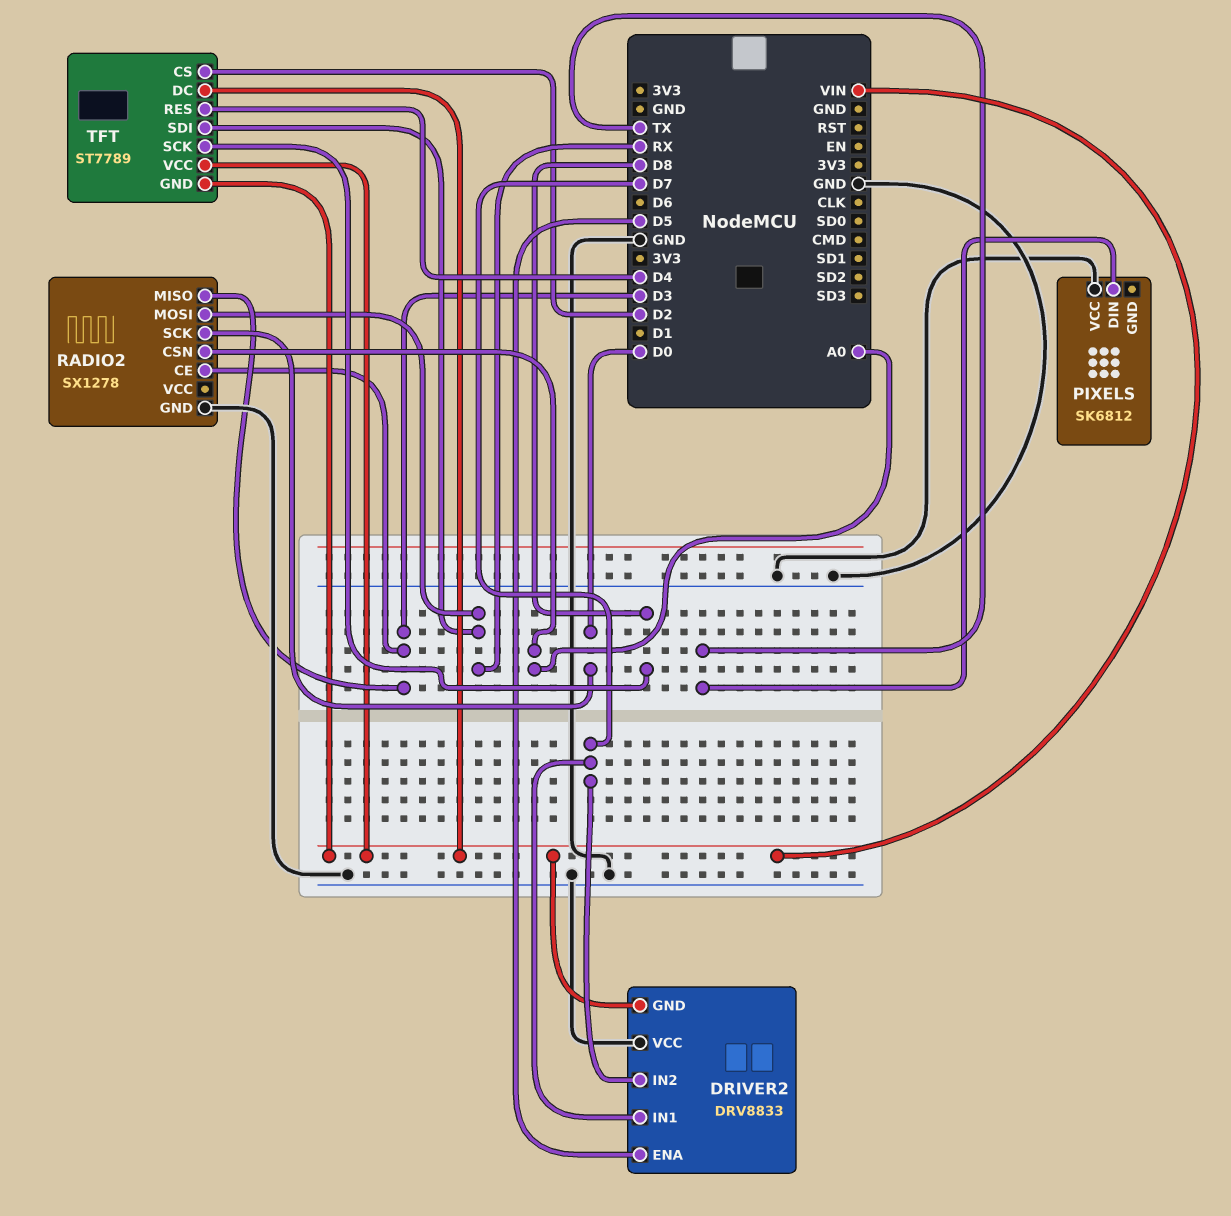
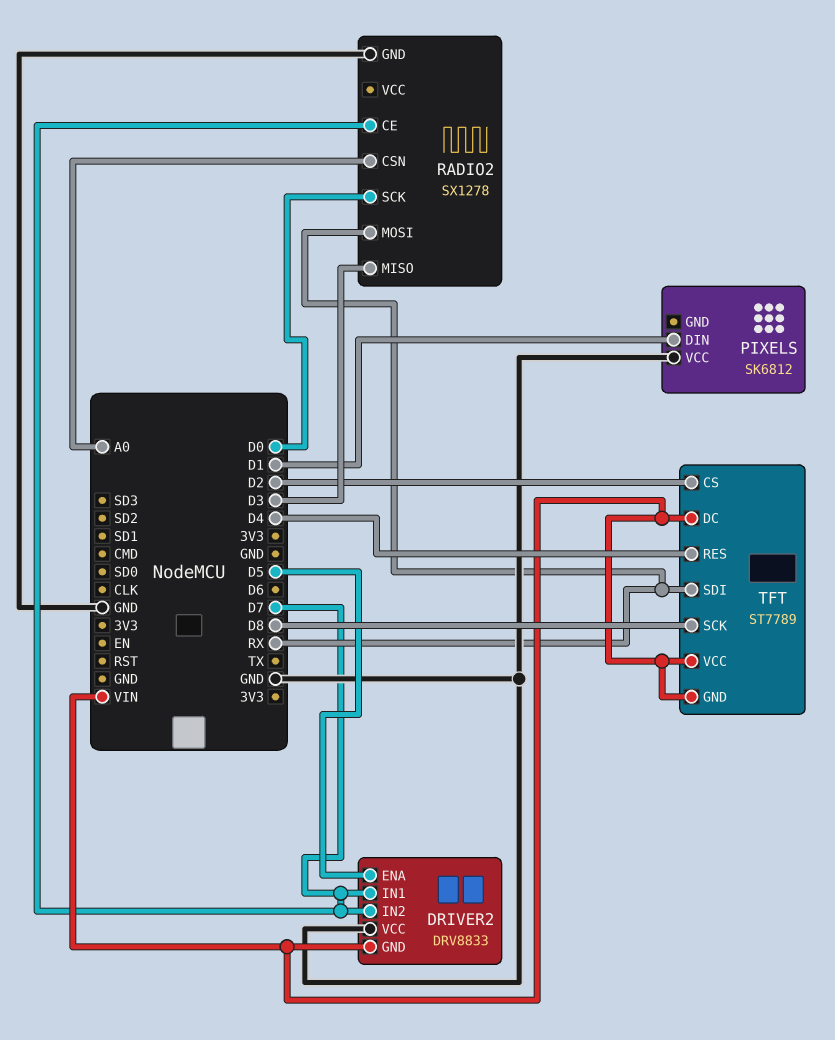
PIXELS pin DIN: TX -> D1
RADIO2 pin CE: D3 -> D7

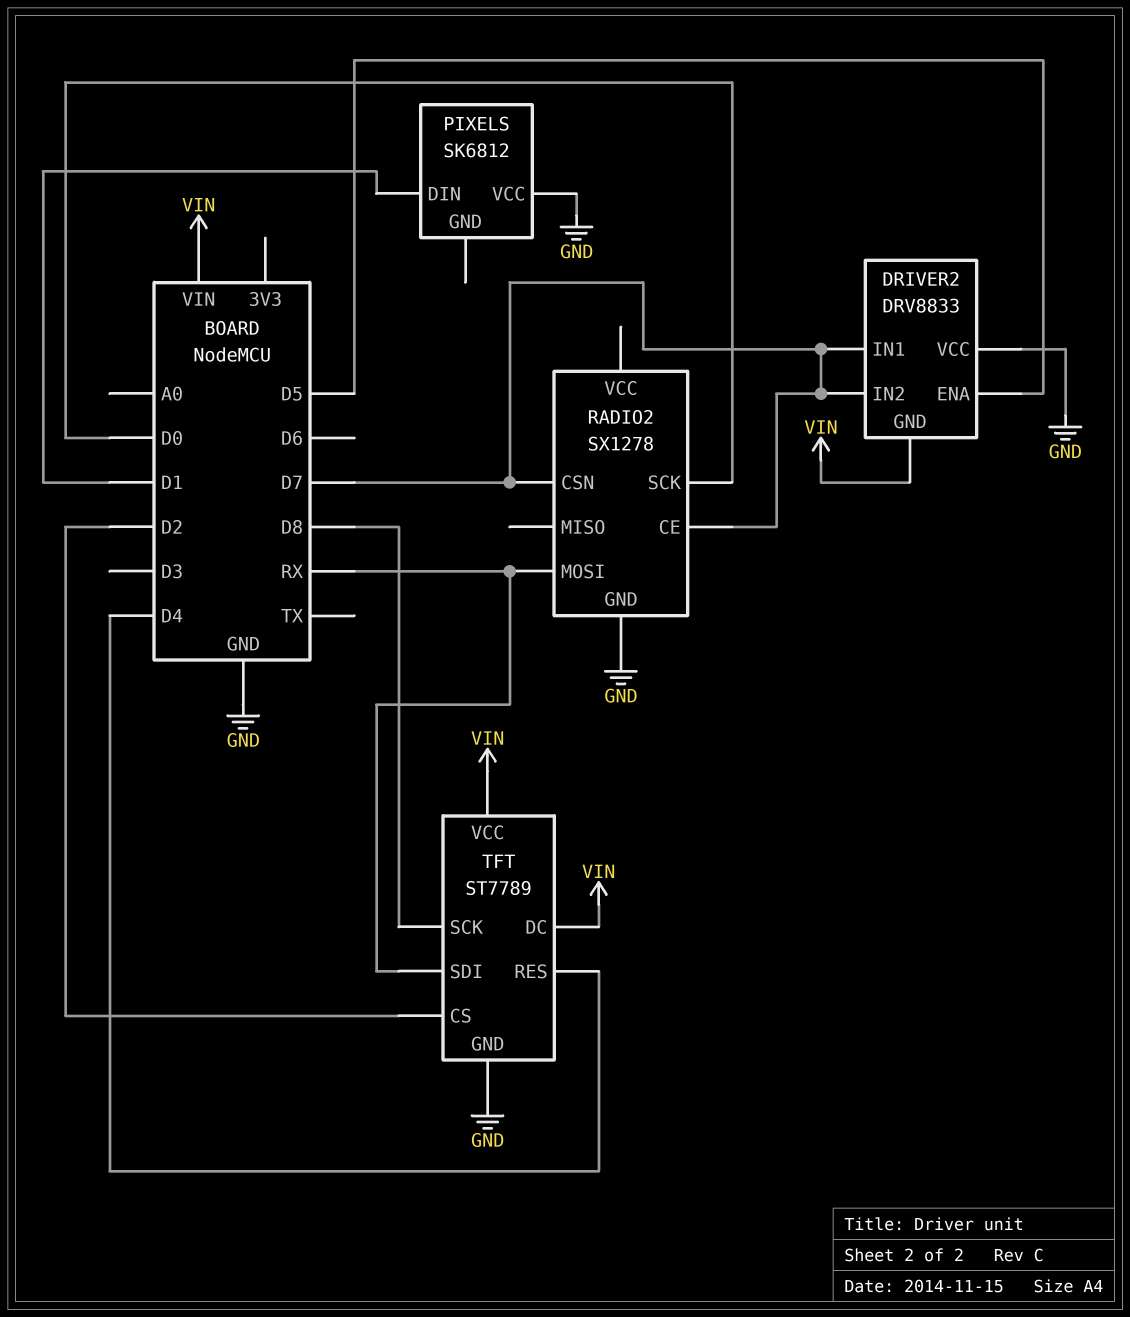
RADIO2 pin CSN: A0 -> D7
RADIO2 pin MISO: D3 -> none
TFT pin GND: VIN -> GND

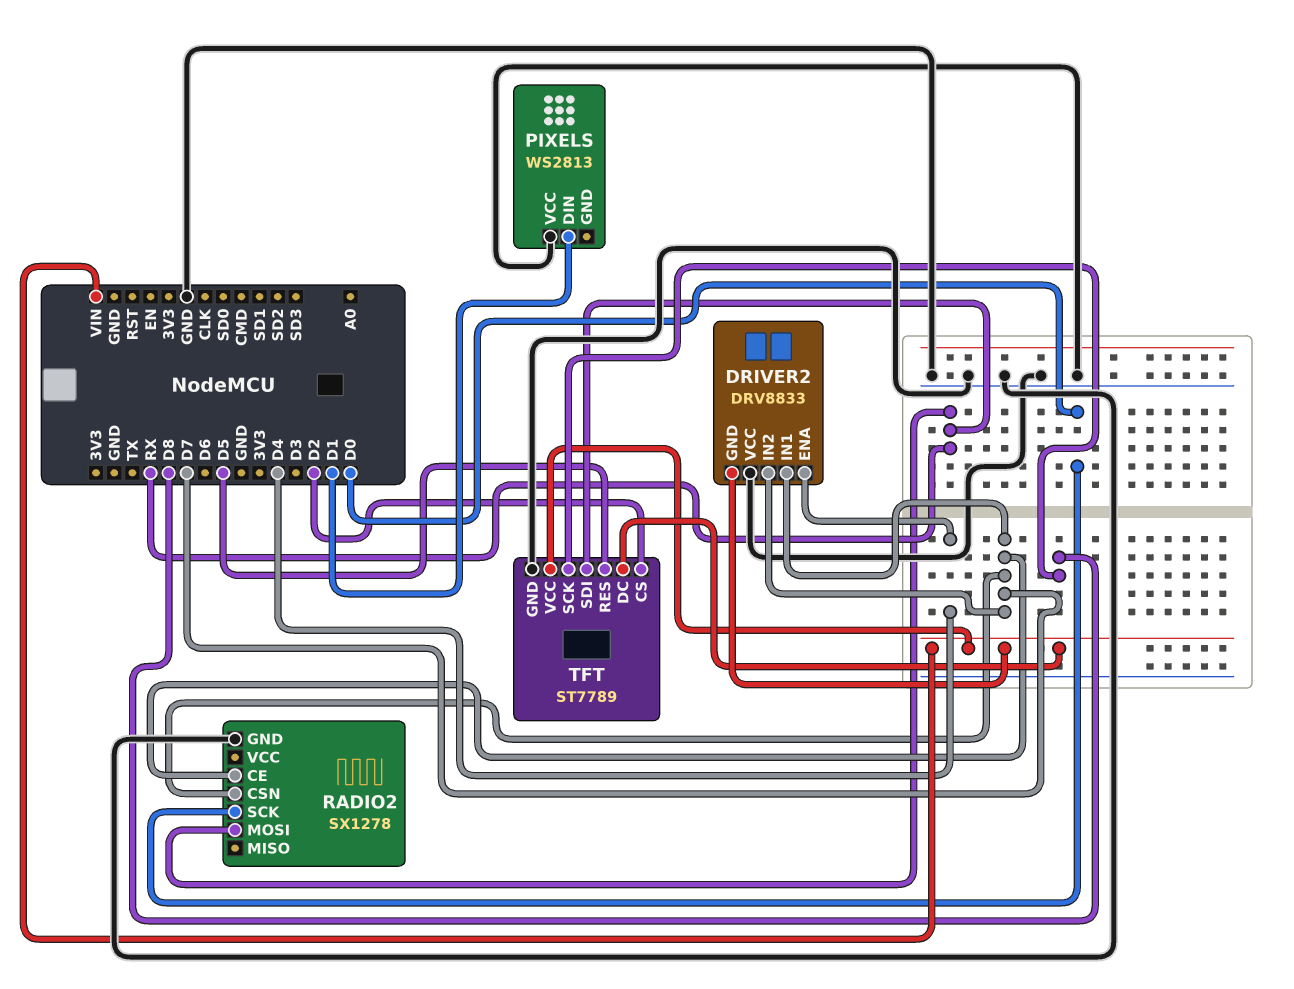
DRIVER2 pin ENA: D5 -> D4
PIXELS: SK6812 -> WS2813
TFT pin RES: D4 -> D5

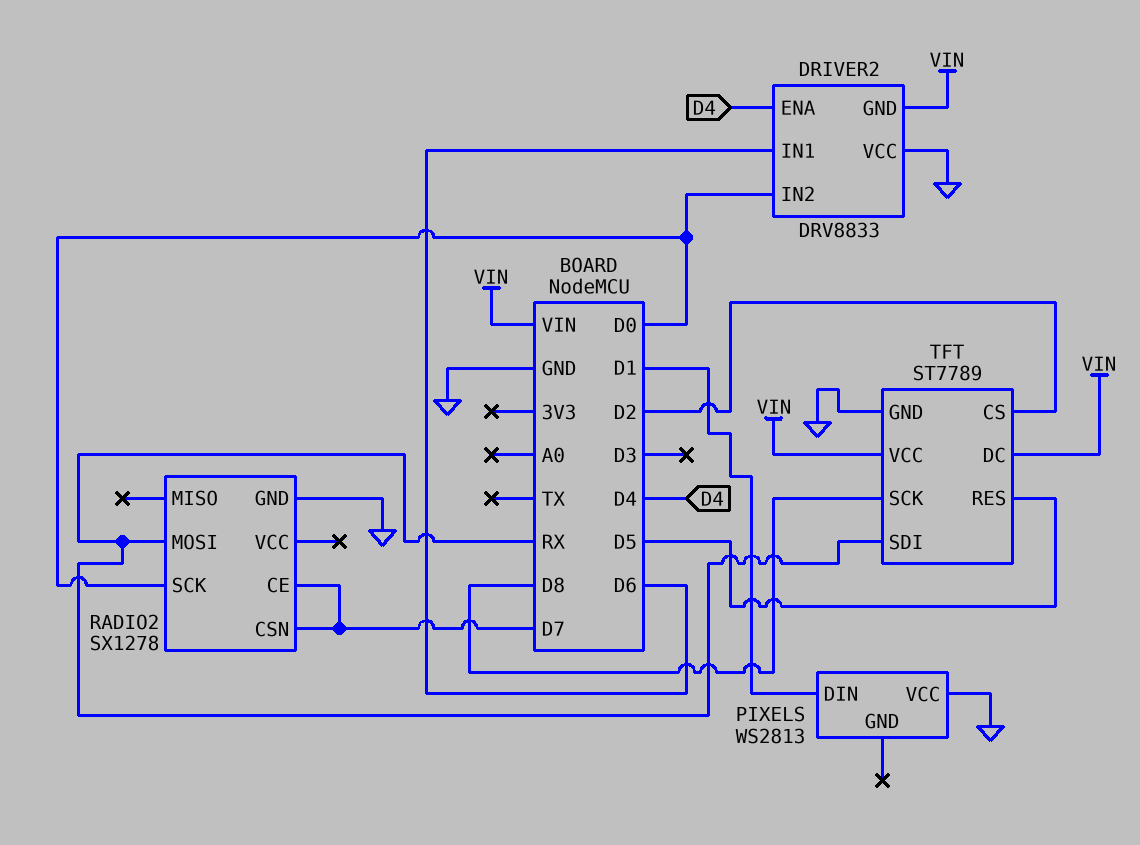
DRIVER2 pin IN1: D7 -> D6
DRIVER2 pin IN2: D7 -> D0

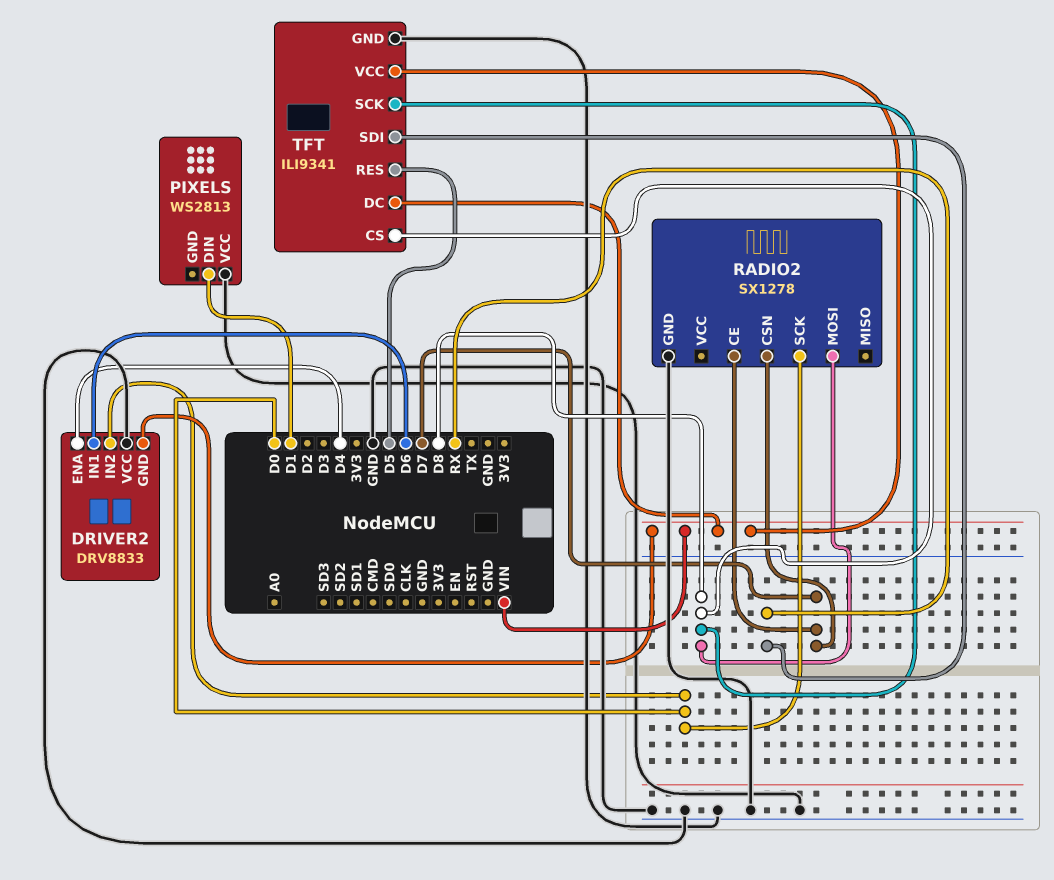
RADIO2 pin MOSI: RX -> D8
TFT: ST7789 -> ILI9341
TFT pin CS: D2 -> D8

